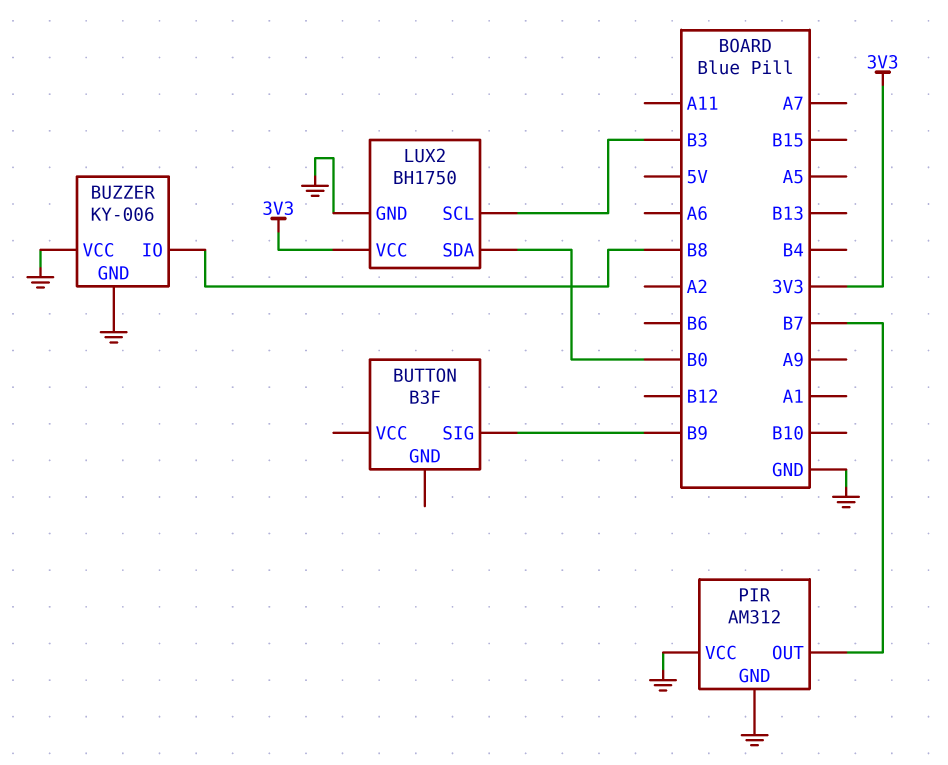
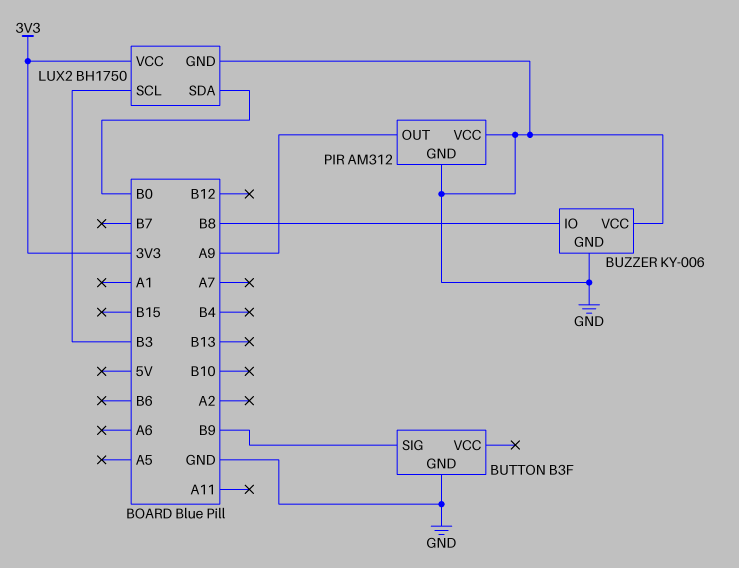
BUTTON pin GND: none -> GND
PIR pin OUT: B7 -> A9

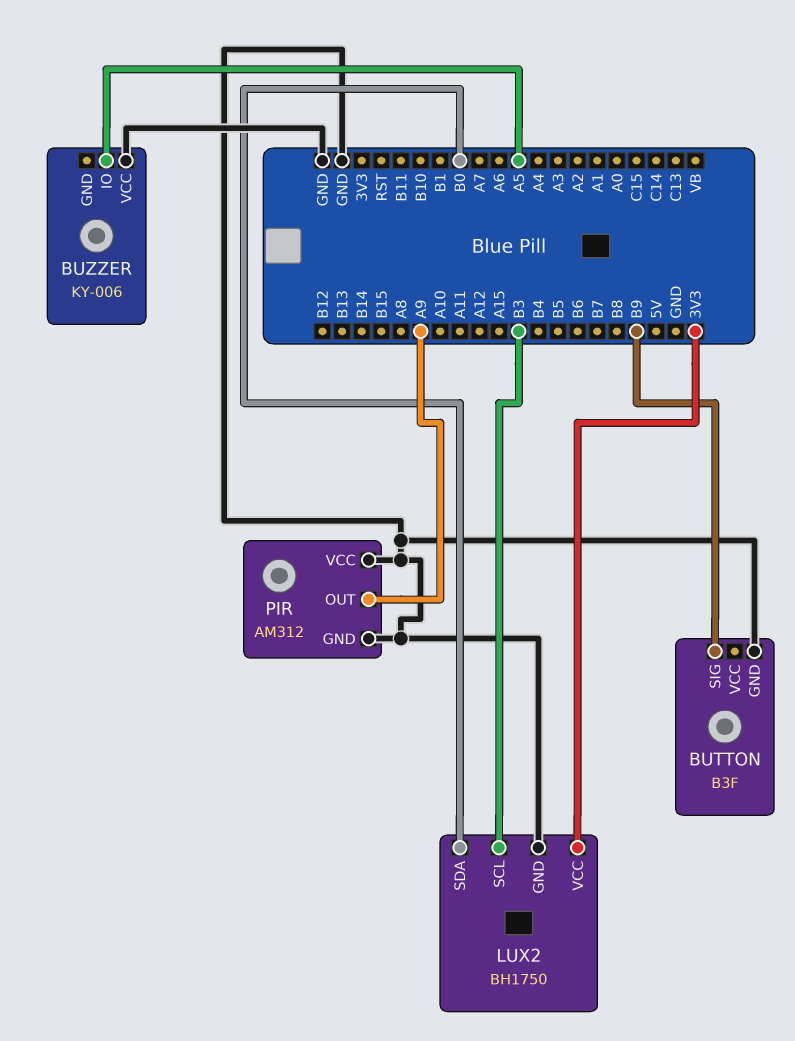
BUZZER pin GND: GND -> none
BUZZER pin IO: B8 -> A5

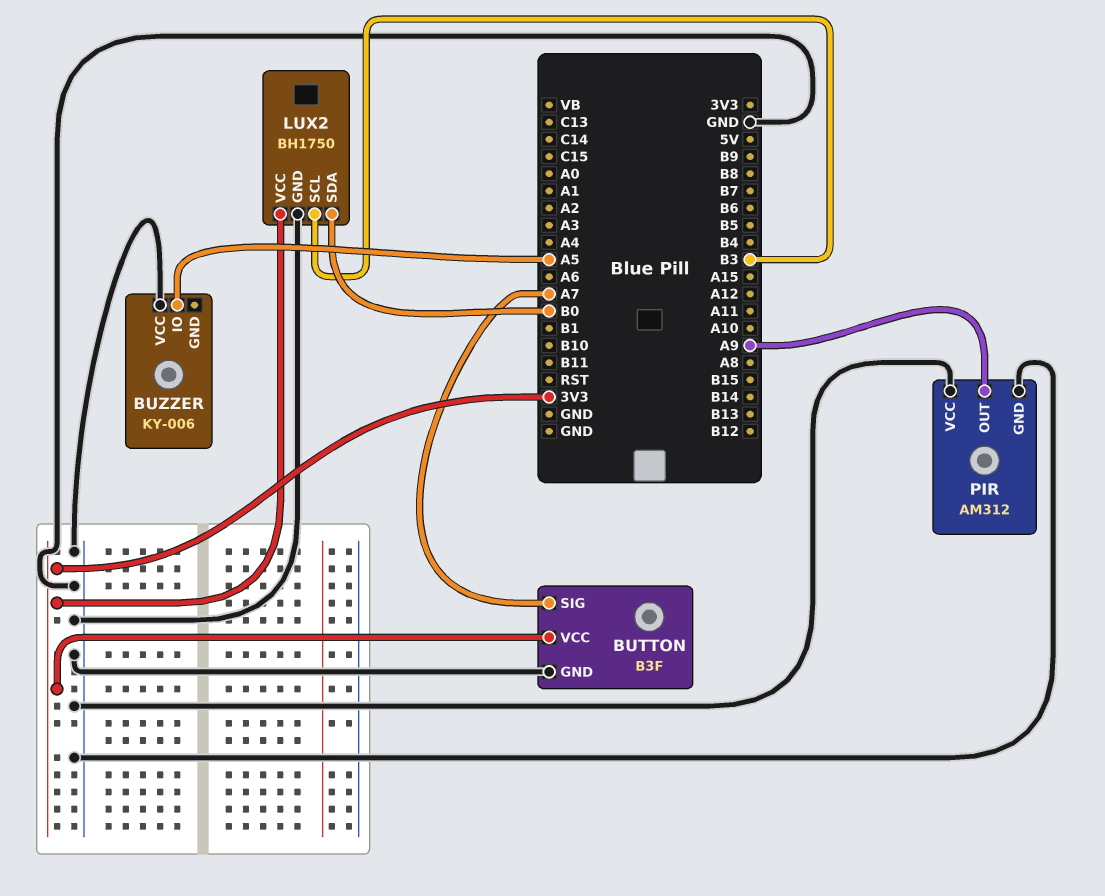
BUTTON pin SIG: B9 -> A7
BUTTON pin VCC: none -> 3V3

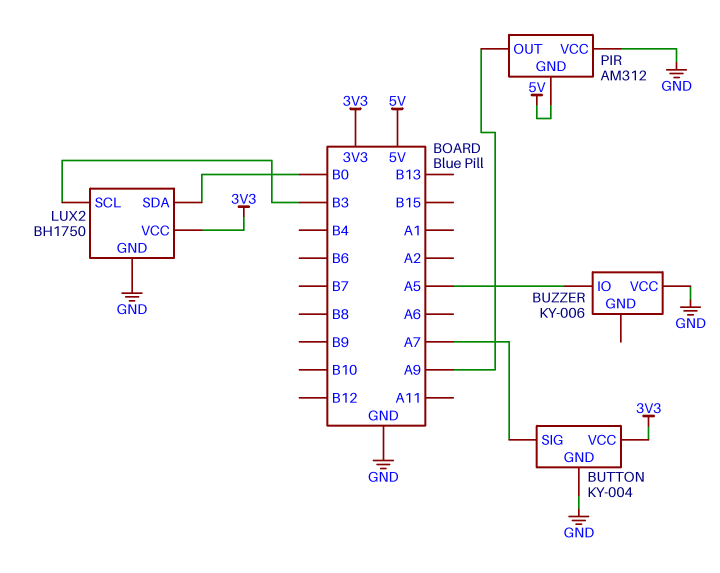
BUTTON: B3F -> KY-004
PIR pin GND: GND -> 5V

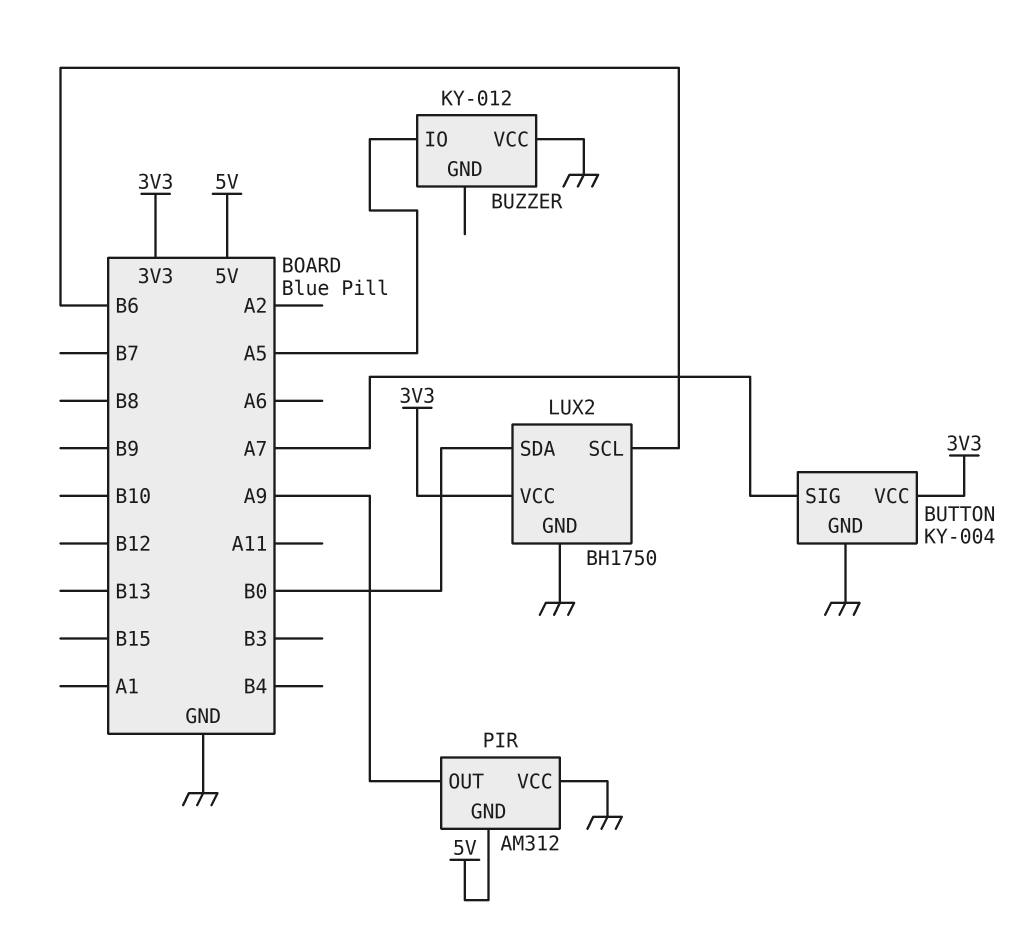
BUZZER: KY-006 -> KY-012
LUX2 pin SCL: B3 -> B6

